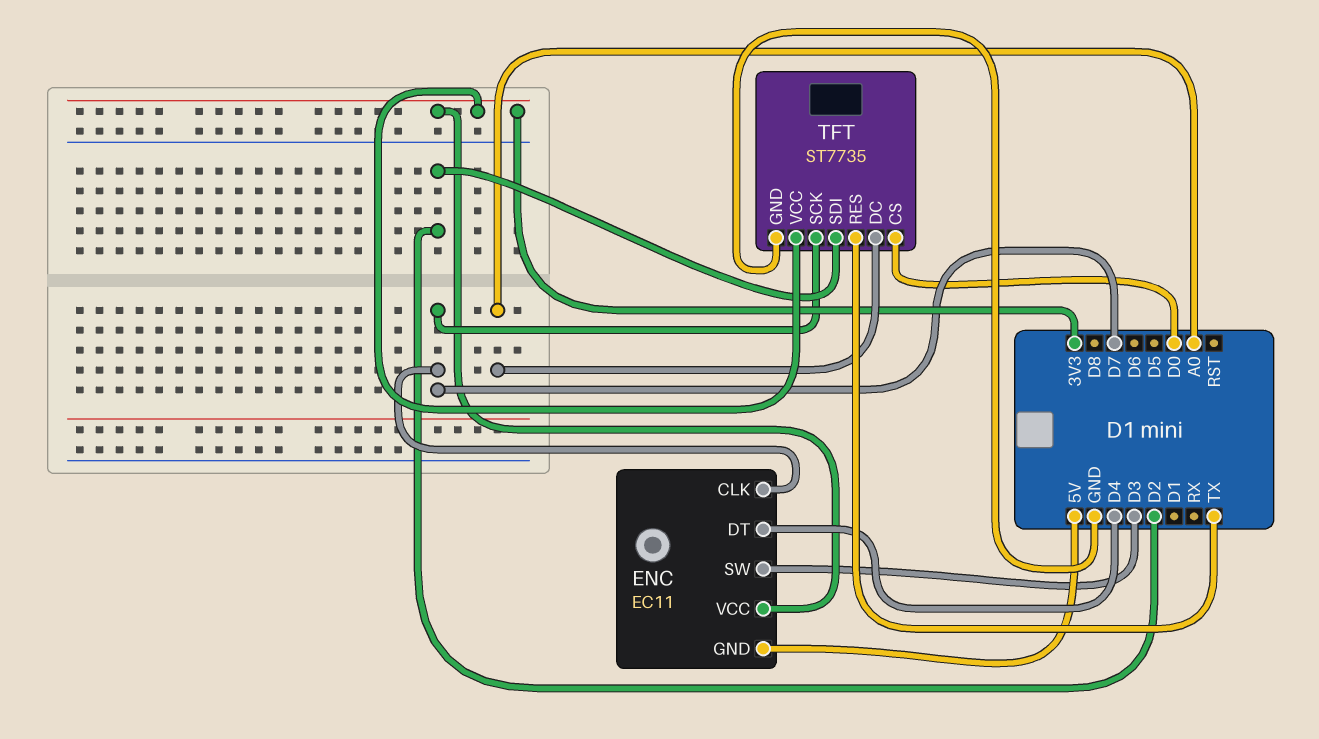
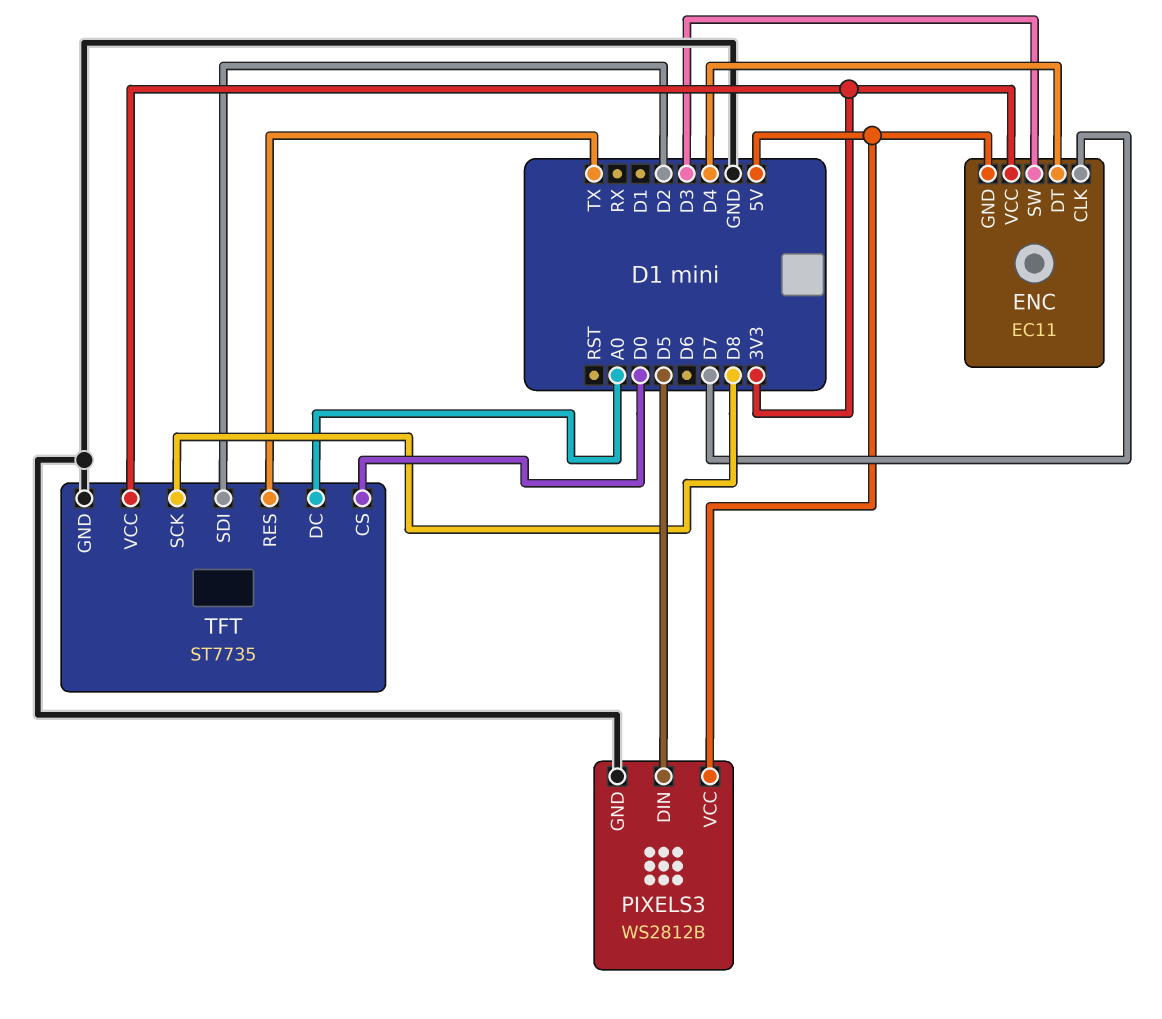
PIXELS3: none -> WS2812B
PIXELS3 pin DIN: none -> D5
PIXELS3 pin GND: none -> GND
PIXELS3 pin VCC: none -> 5V
TFT pin SCK: D7 -> D8

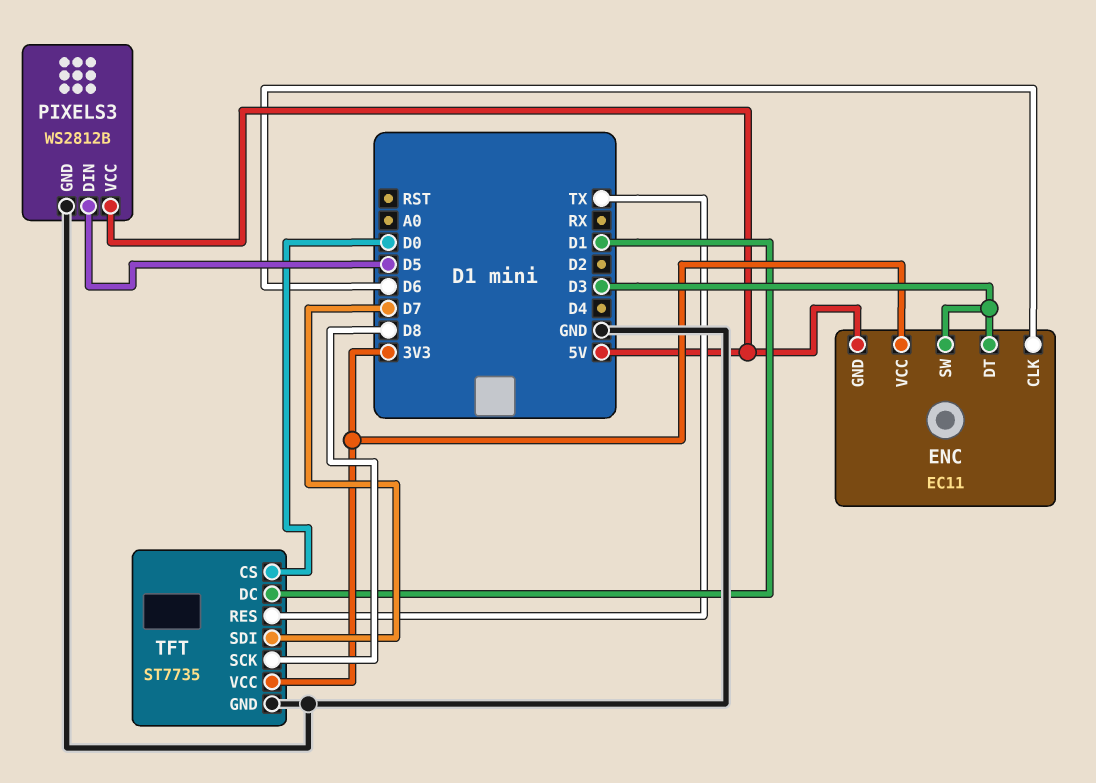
ENC pin CLK: D7 -> D6
ENC pin DT: D4 -> D3
TFT pin DC: A0 -> D1
TFT pin SDI: D2 -> D7

